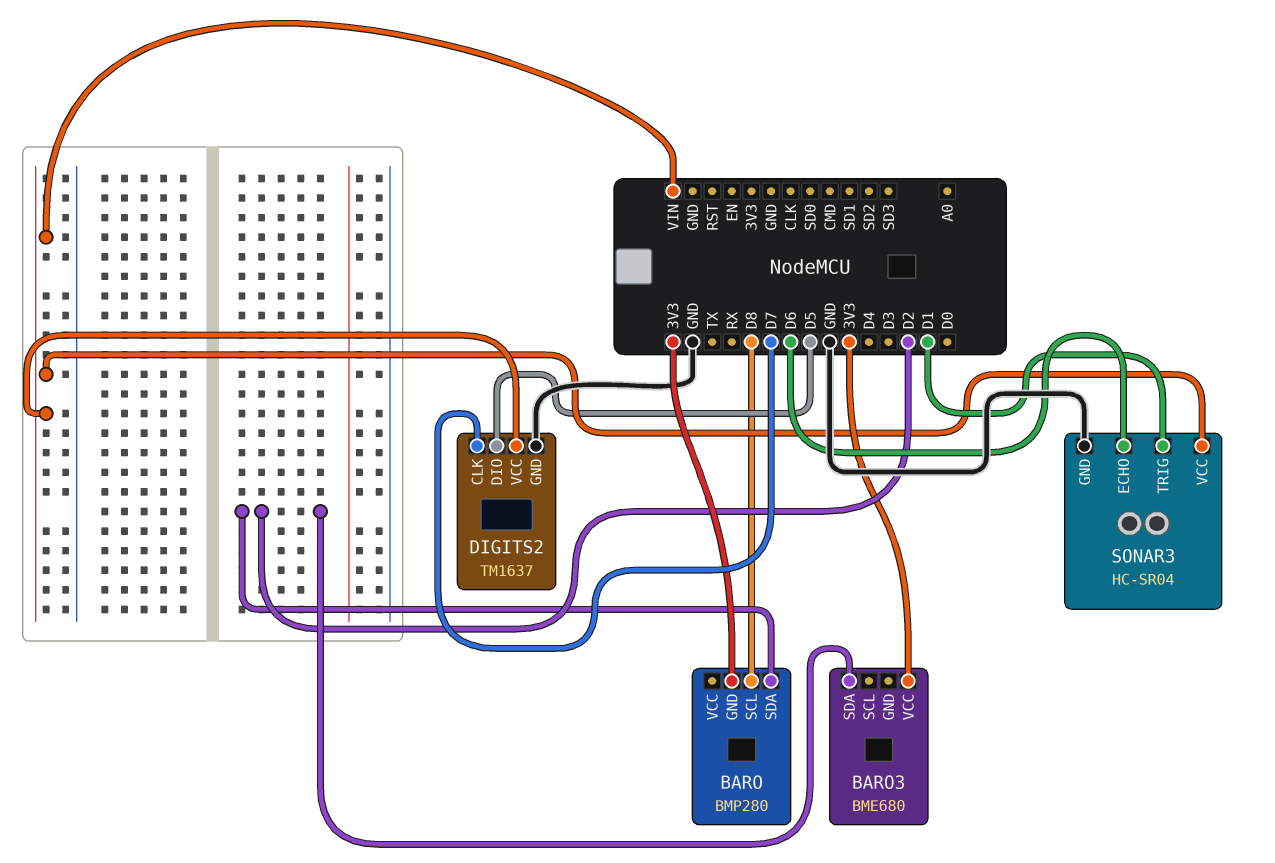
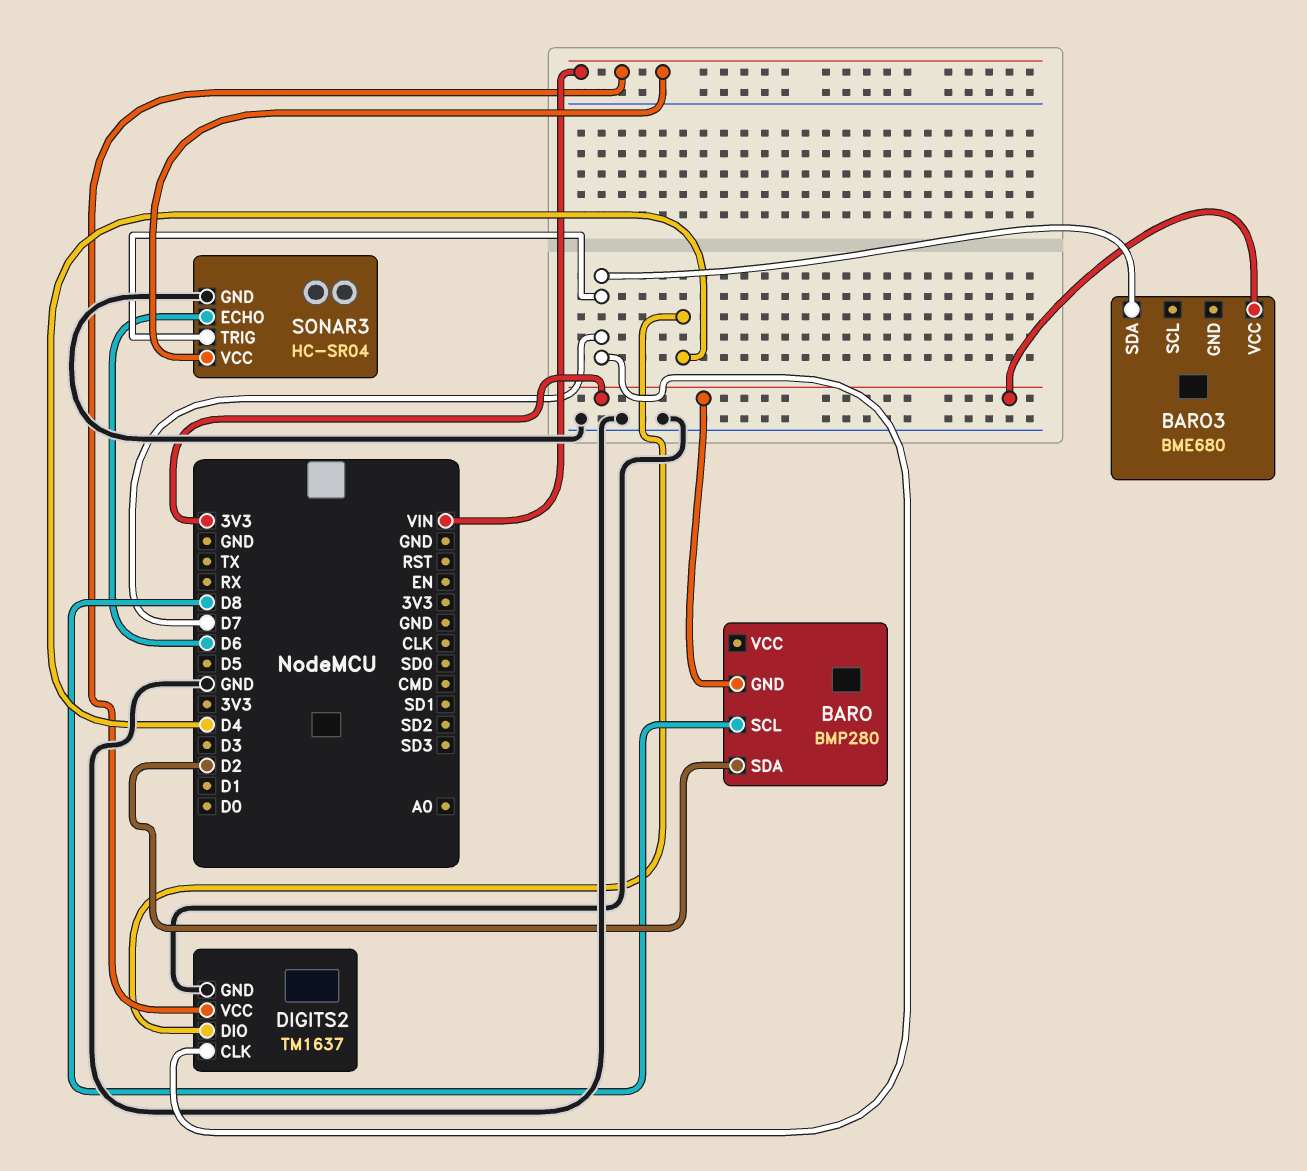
BARO3 pin SDA: D2 -> D7
DIGITS2 pin DIO: D5 -> D4
SONAR3 pin TRIG: D1 -> D7

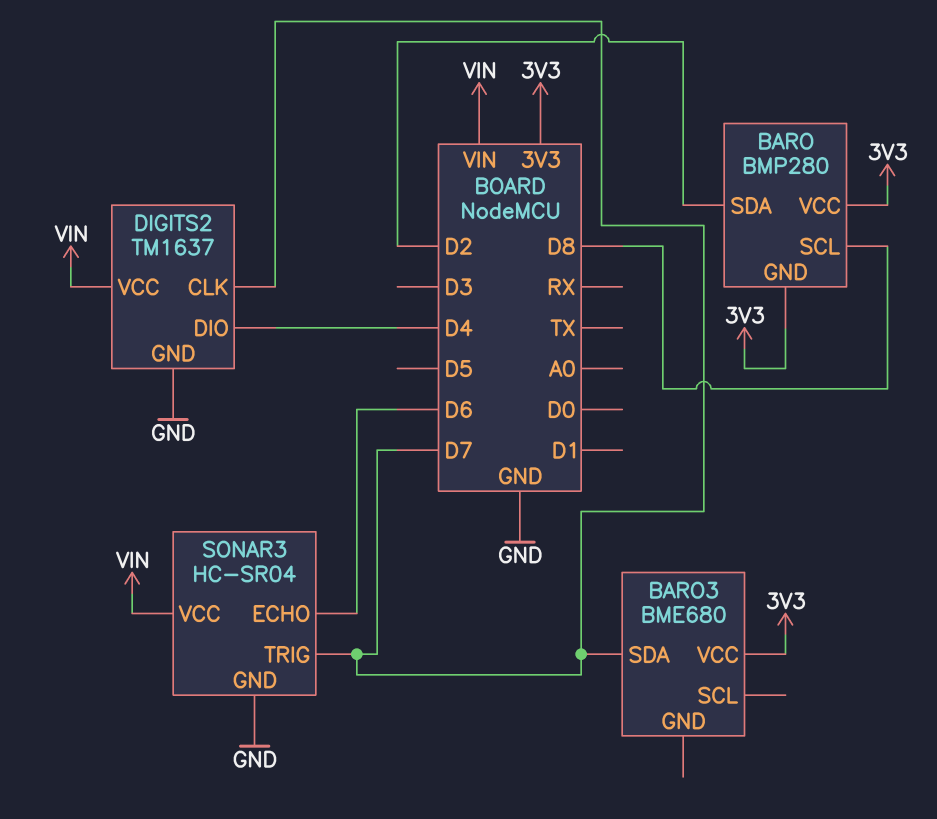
BARO pin VCC: none -> 3V3

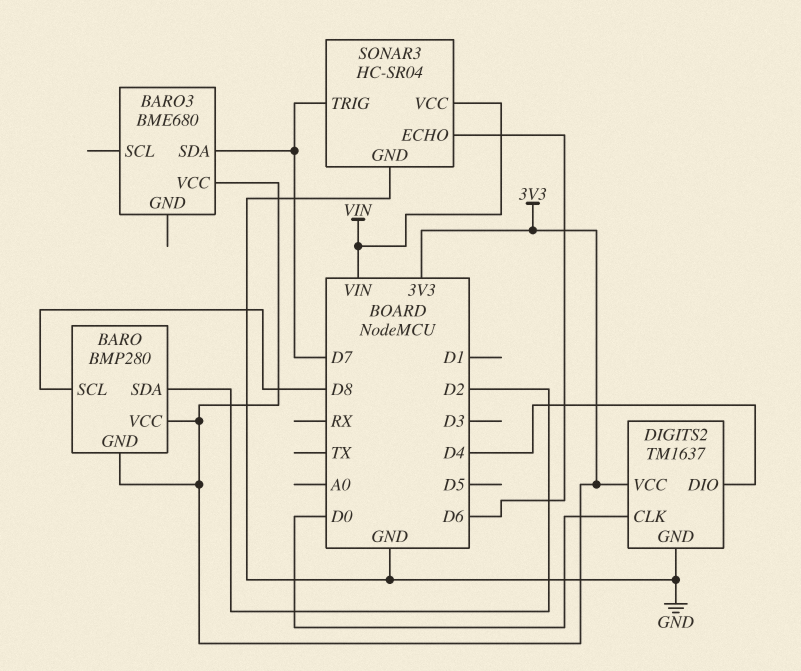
DIGITS2 pin CLK: D7 -> D0
DIGITS2 pin VCC: VIN -> 3V3

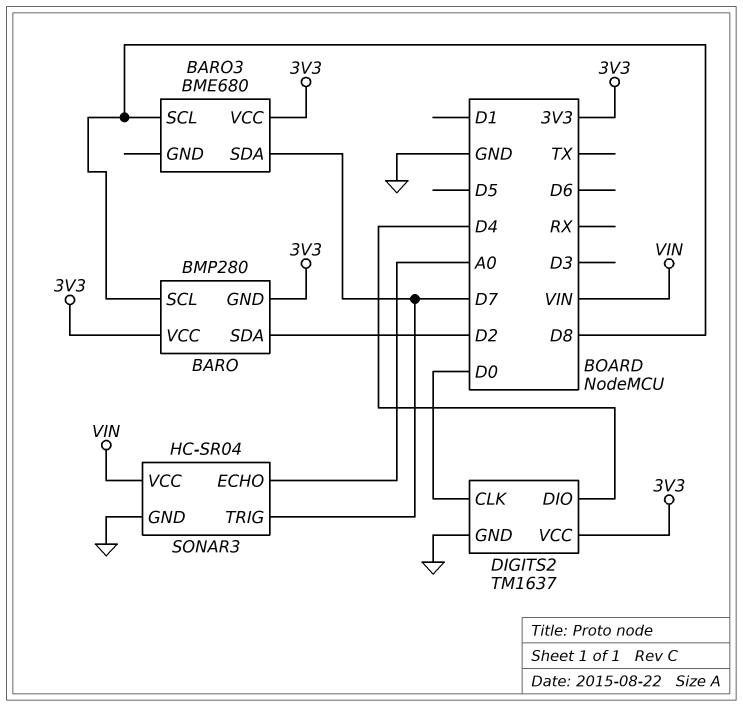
BARO3 pin SCL: none -> D8
SONAR3 pin ECHO: D6 -> A0

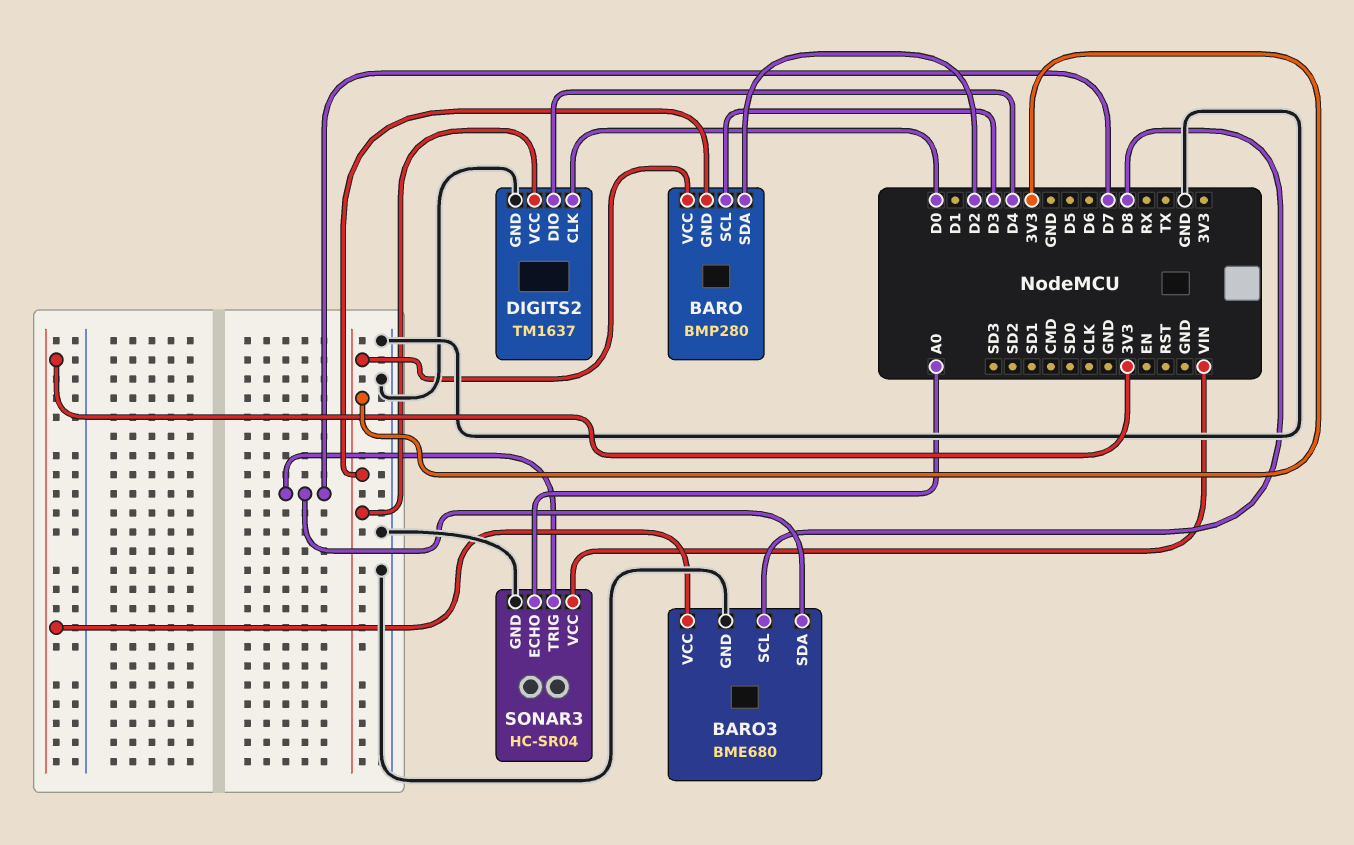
BARO pin SCL: D8 -> D3
BARO3 pin GND: none -> GND

